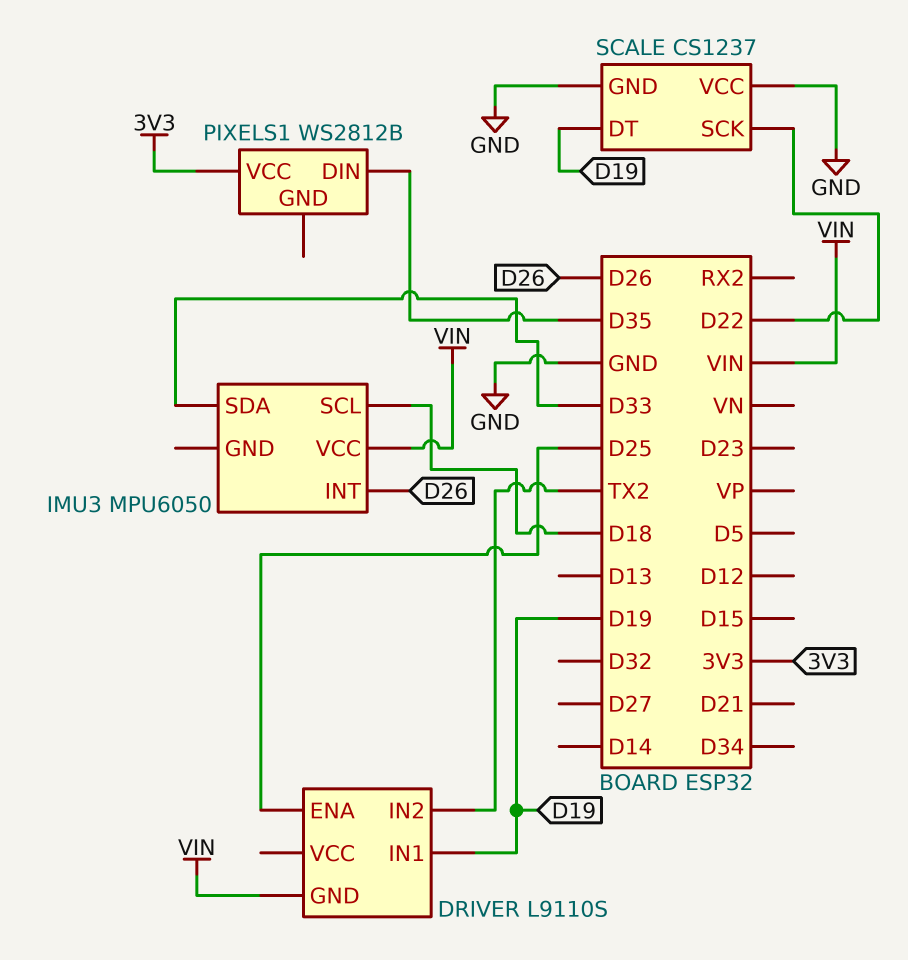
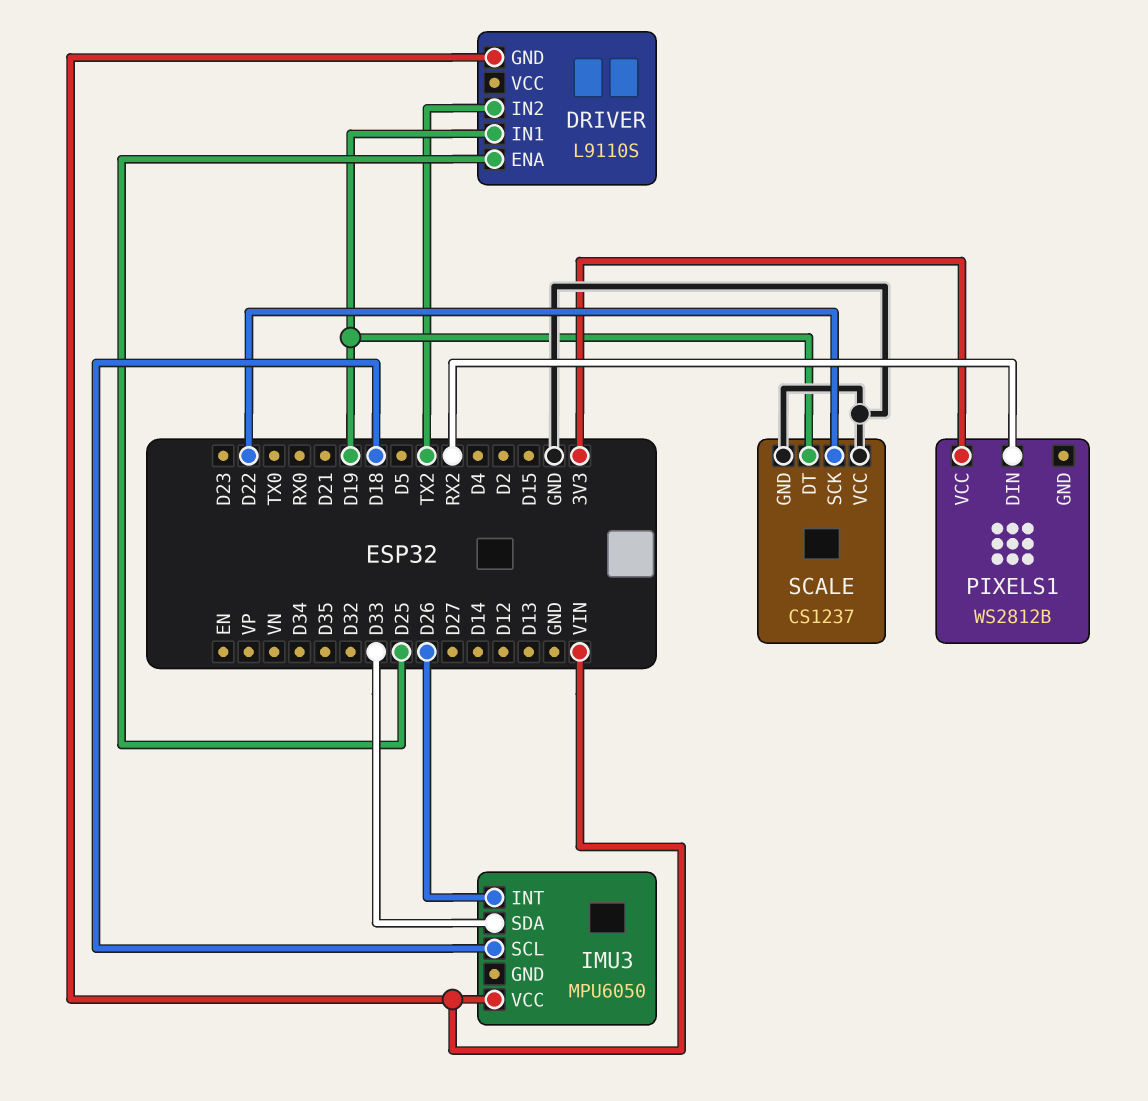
PIXELS1 pin DIN: D35 -> RX2

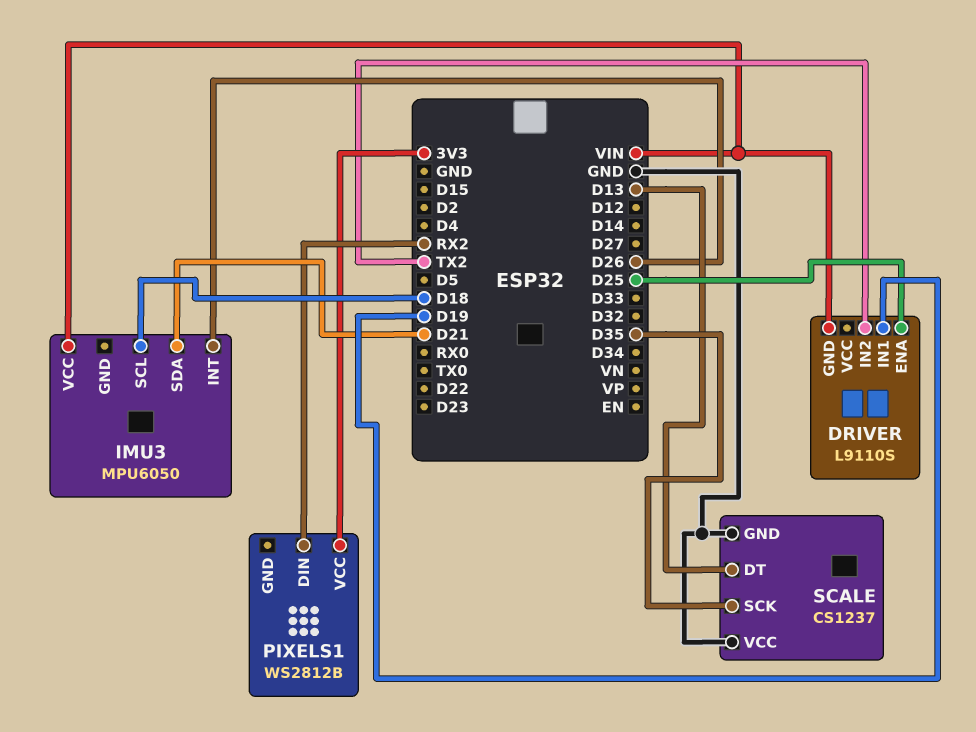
IMU3 pin SDA: D33 -> D21
SCALE pin DT: D19 -> D13
SCALE pin SCK: D22 -> D35

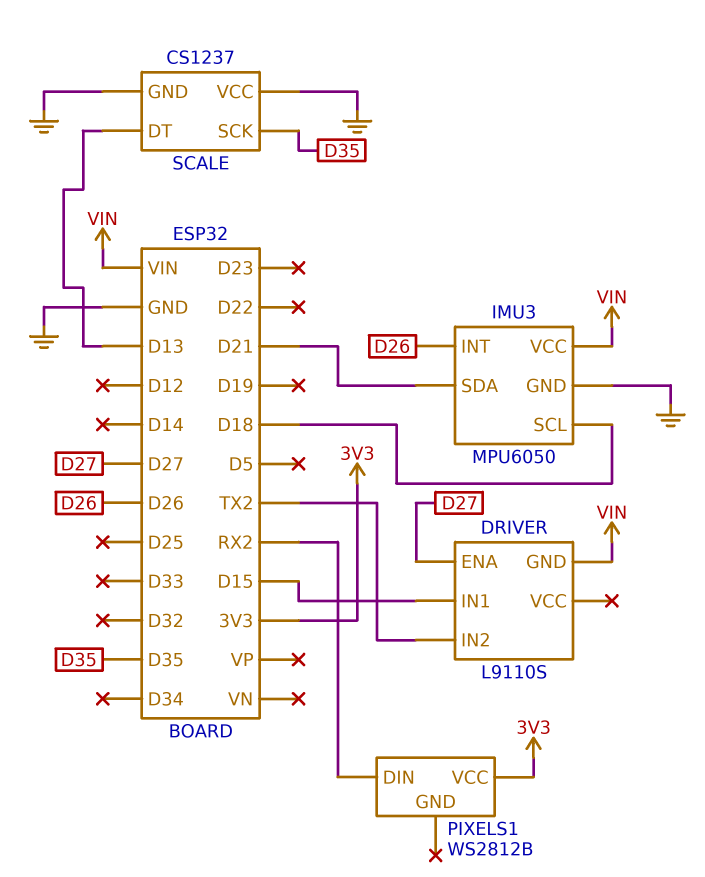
DRIVER pin ENA: D25 -> D27
DRIVER pin IN1: D19 -> D15
IMU3 pin GND: none -> GND

